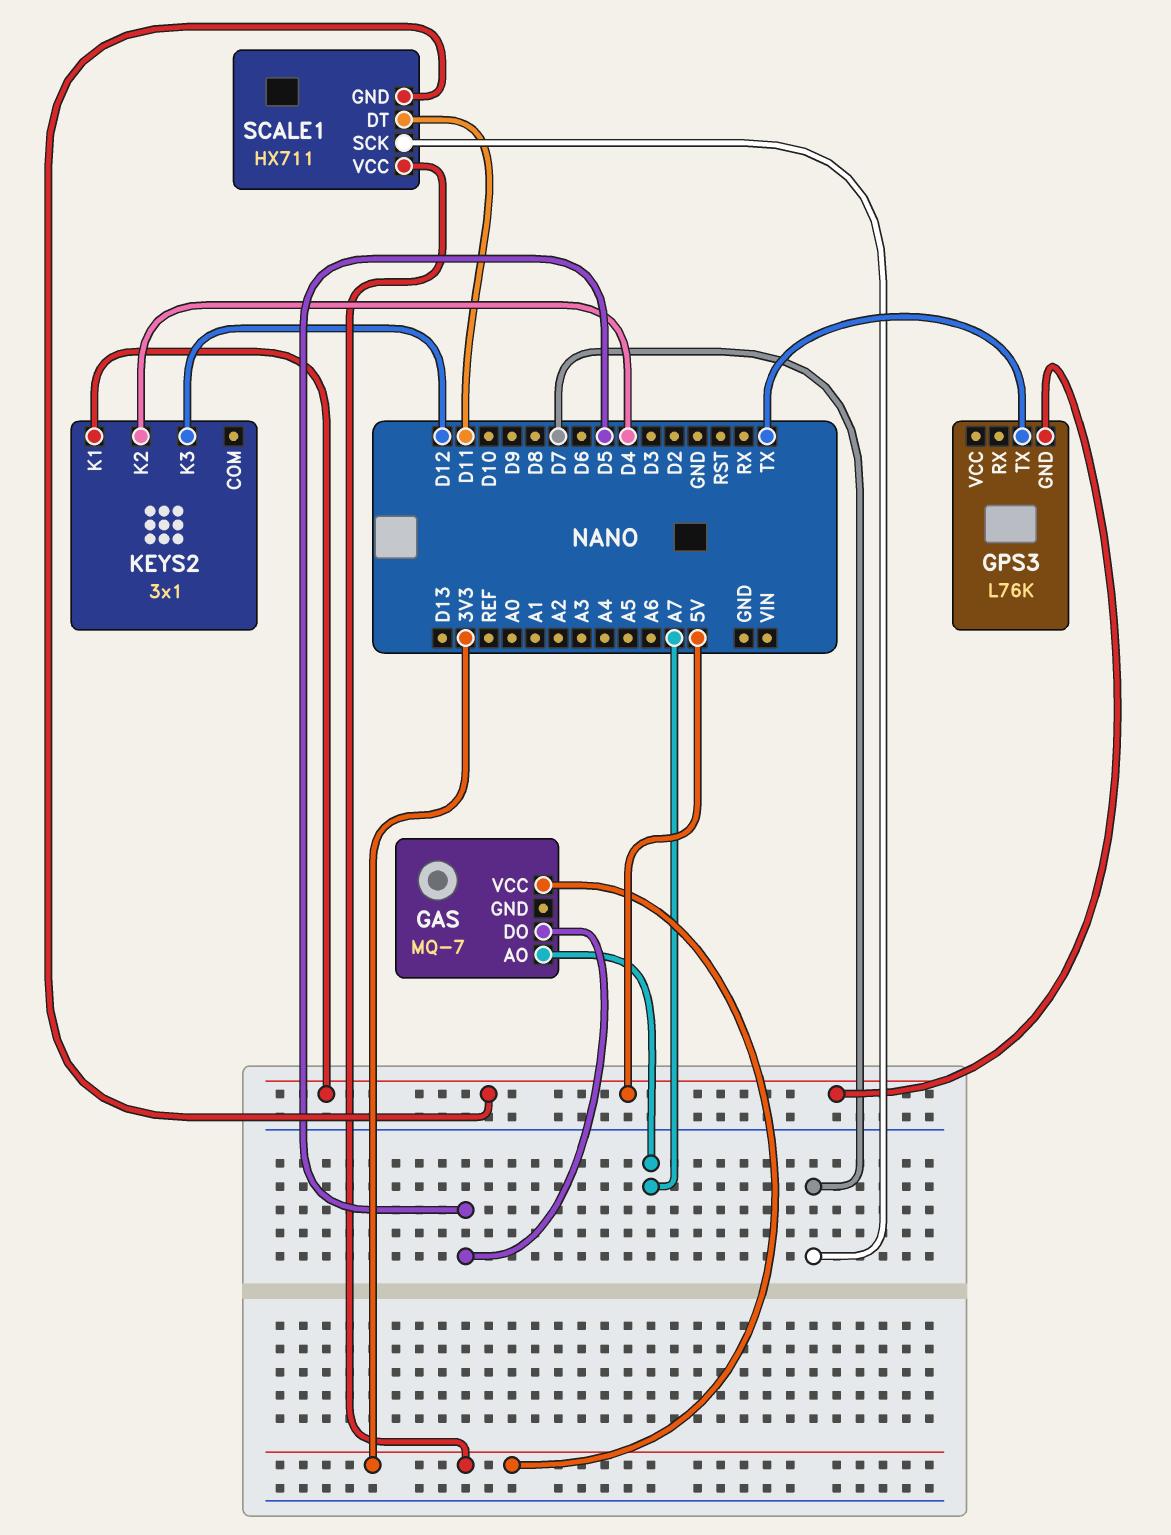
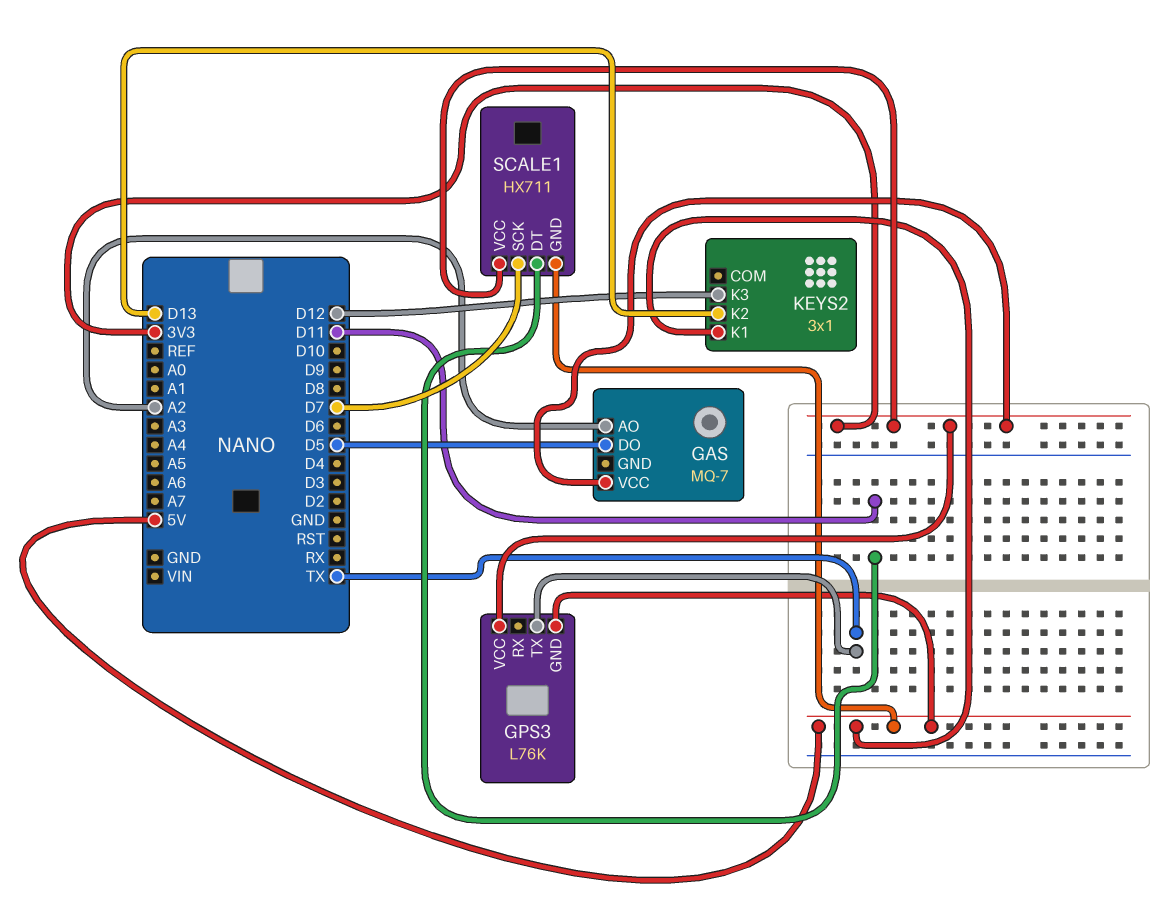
GAS pin AO: A7 -> A2
GPS3 pin VCC: none -> 3V3
KEYS2 pin K2: D4 -> D13

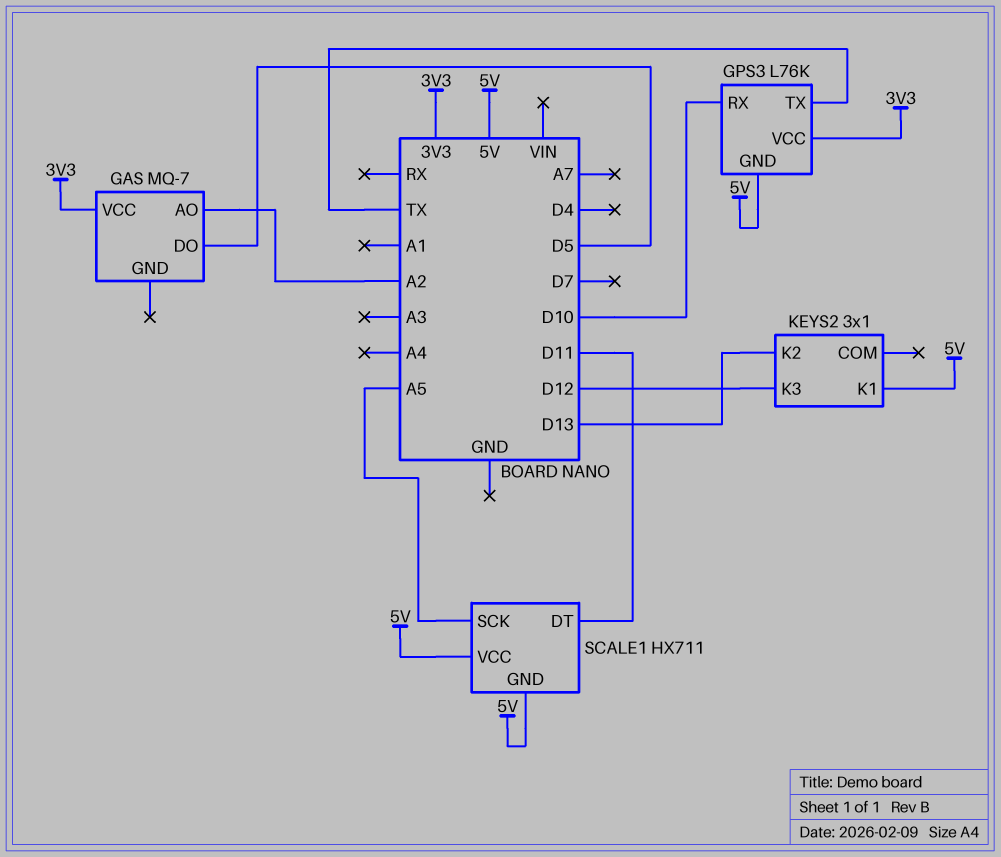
GPS3 pin RX: none -> D10
SCALE1 pin SCK: D7 -> A5
SCALE1 pin VCC: 3V3 -> 5V

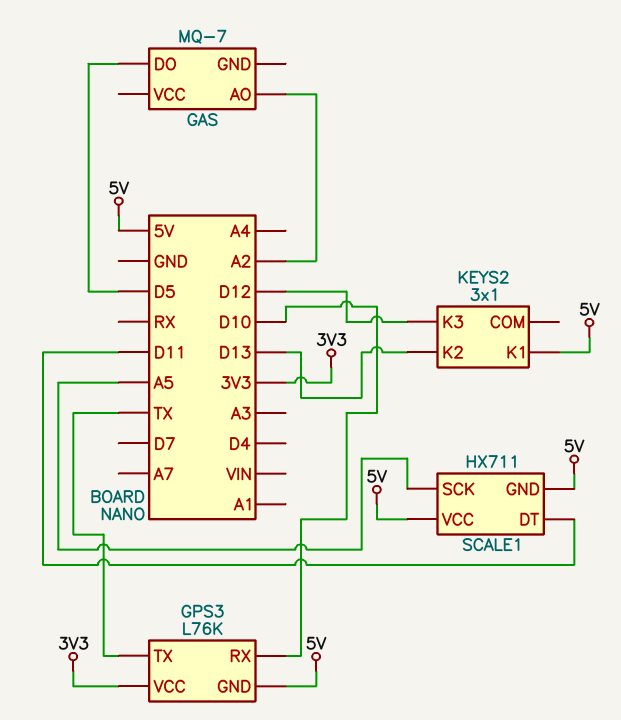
GAS pin VCC: 3V3 -> none

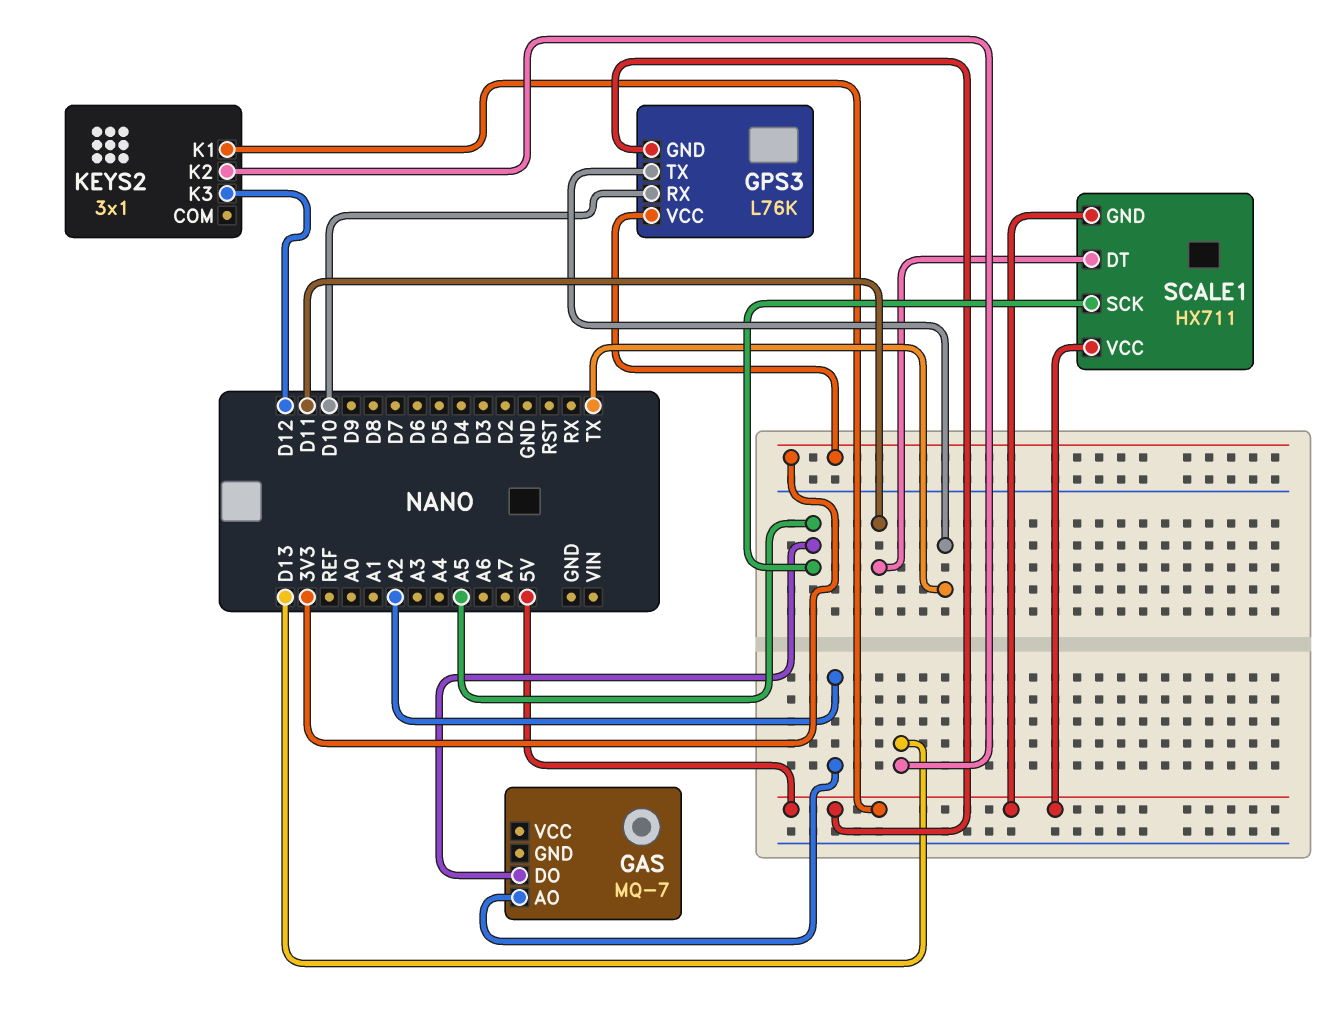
GAS pin DO: D5 -> A5

